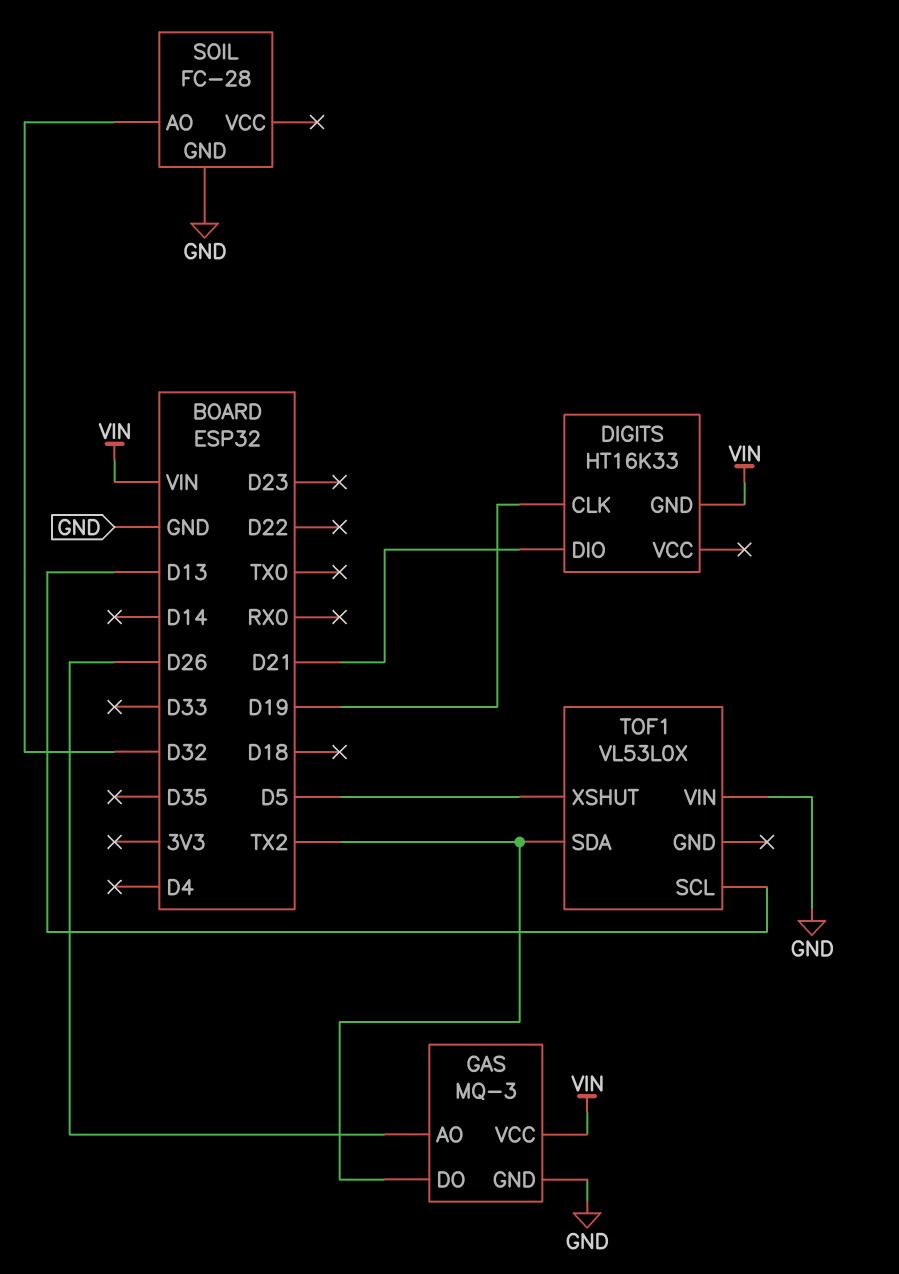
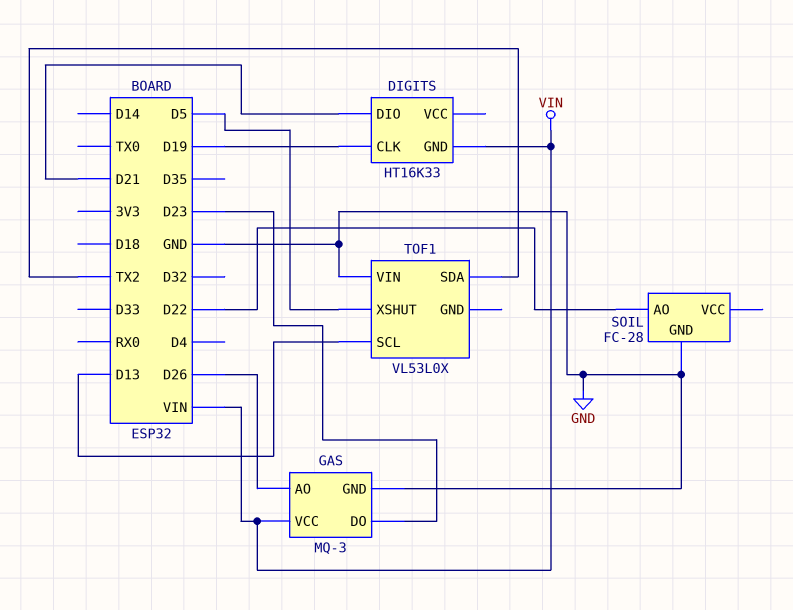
GAS pin DO: TX2 -> D23
SOIL pin AO: D32 -> D22

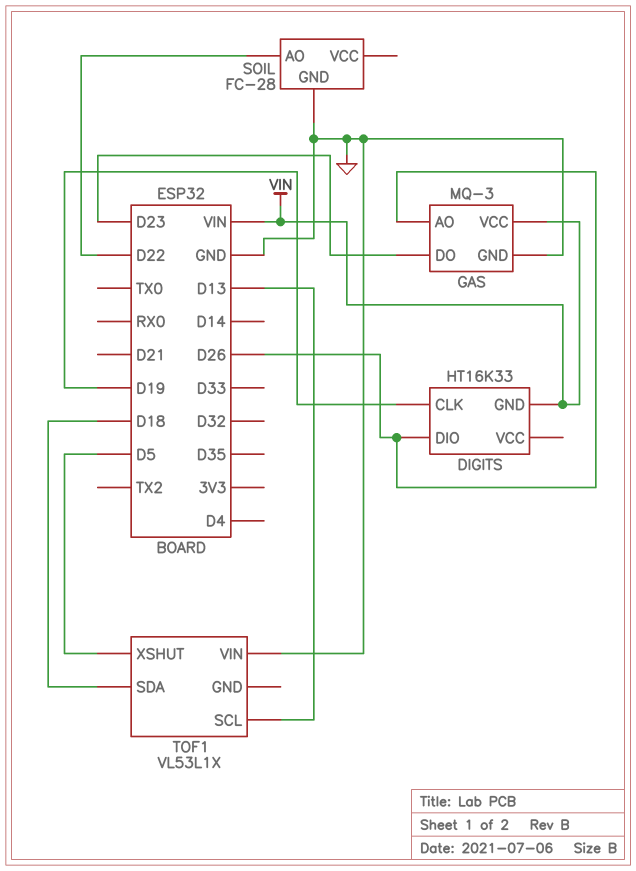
DIGITS pin DIO: D21 -> D26
TOF1: VL53L0X -> VL53L1X
TOF1 pin SDA: TX2 -> D18

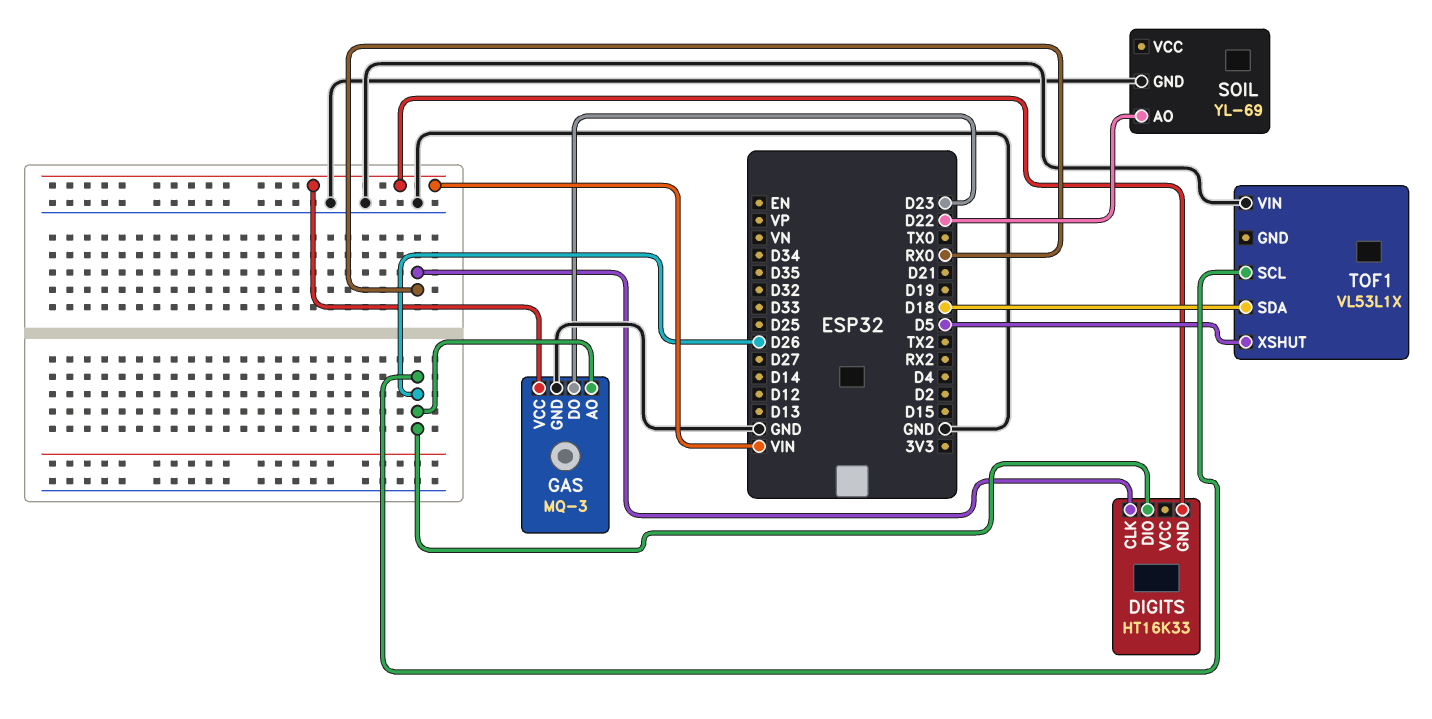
DIGITS pin CLK: D19 -> RX0
SOIL: FC-28 -> YL-69
TOF1 pin SCL: D13 -> D26

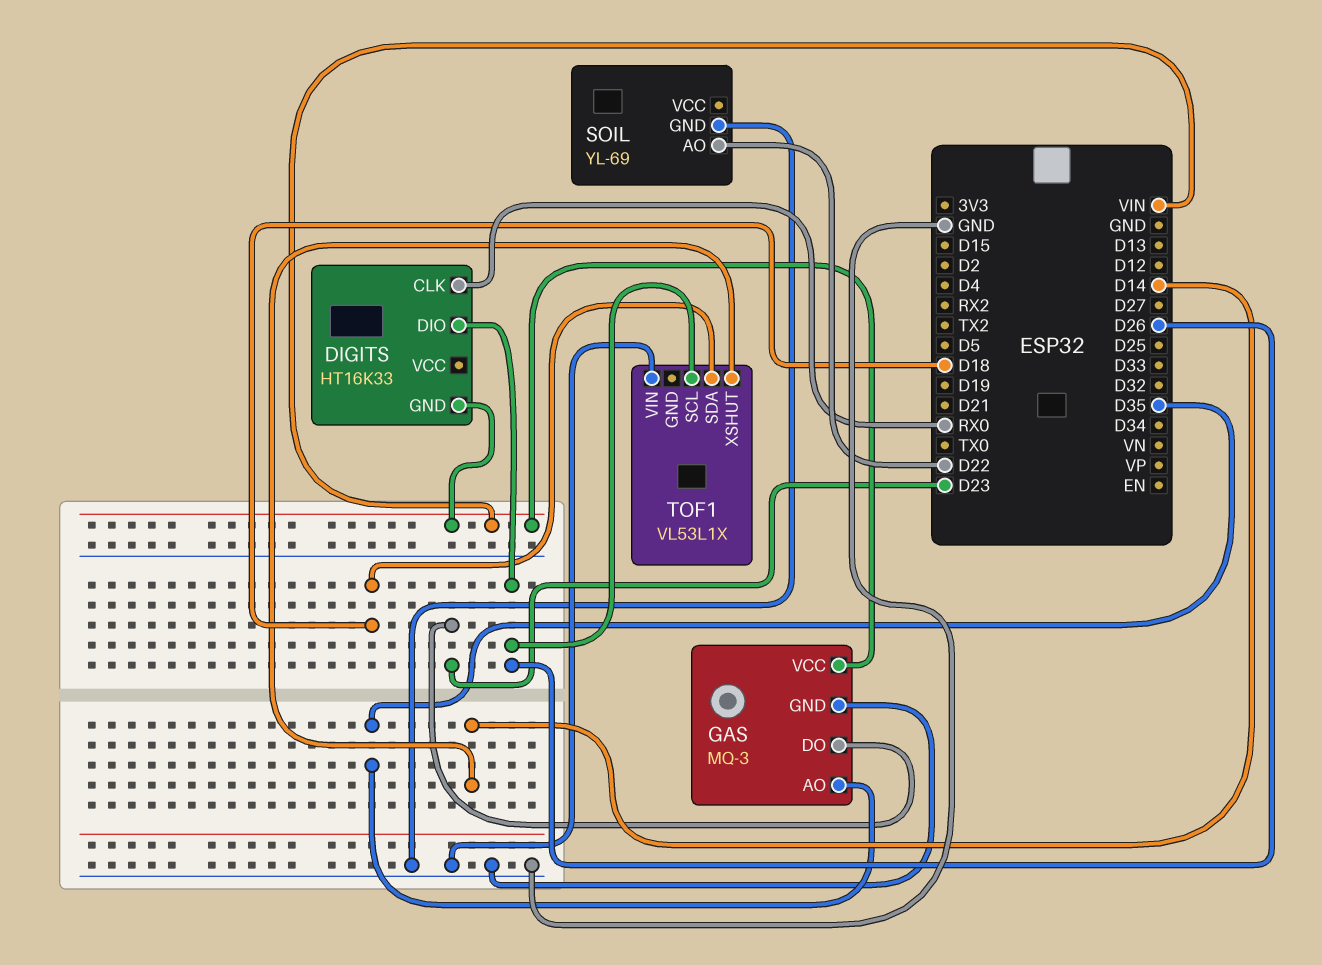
GAS pin AO: D26 -> D35
TOF1 pin XSHUT: D5 -> D14

